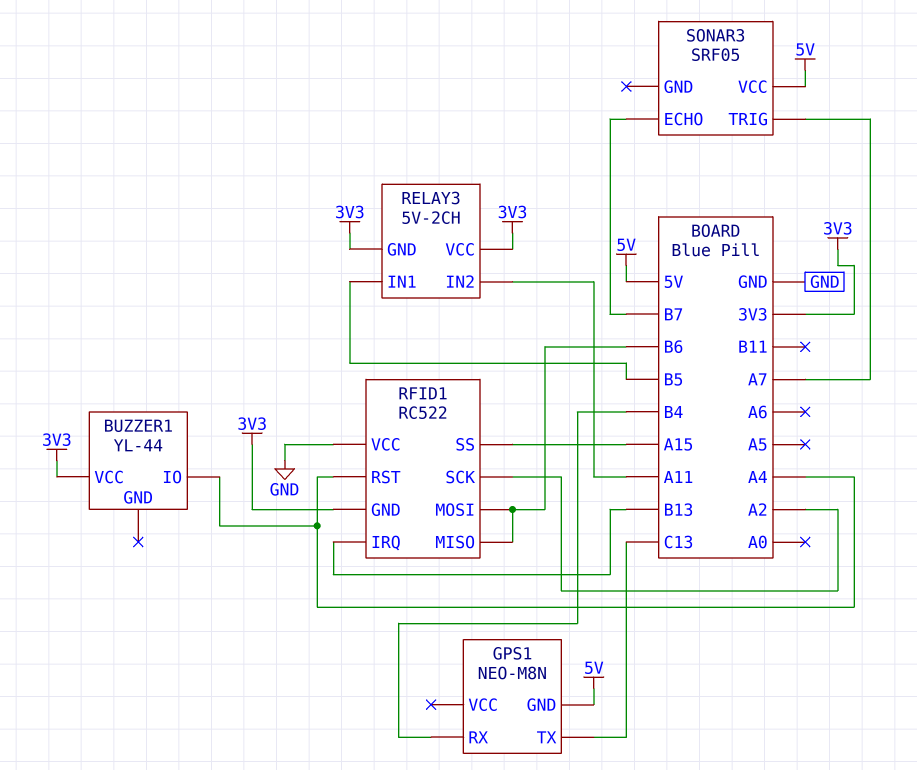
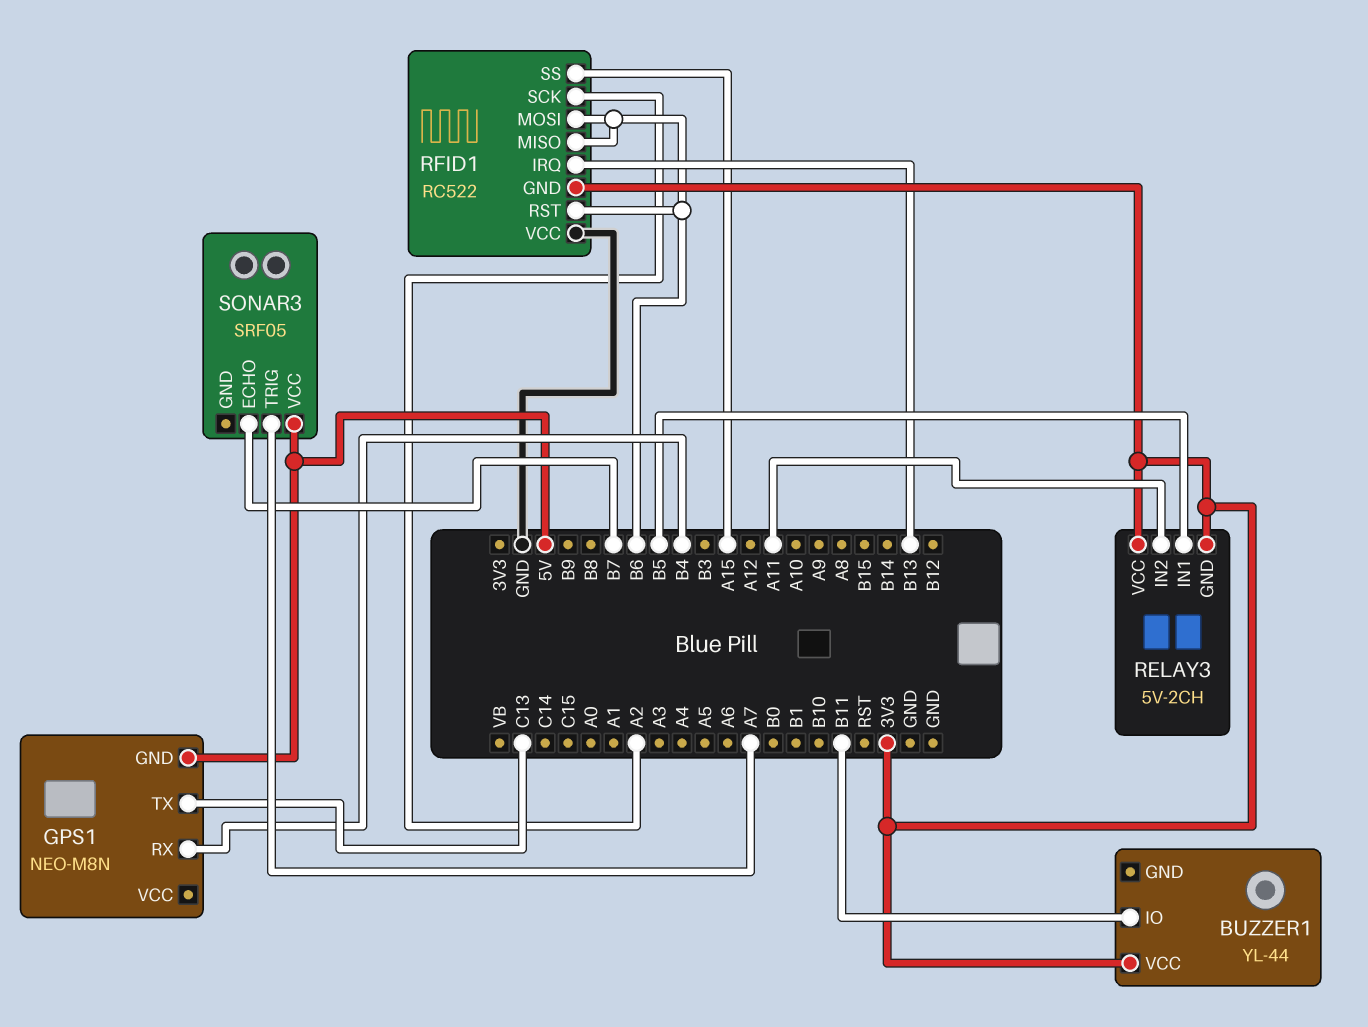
BUZZER1 pin IO: A4 -> B11
RFID1 pin RST: A4 -> B6

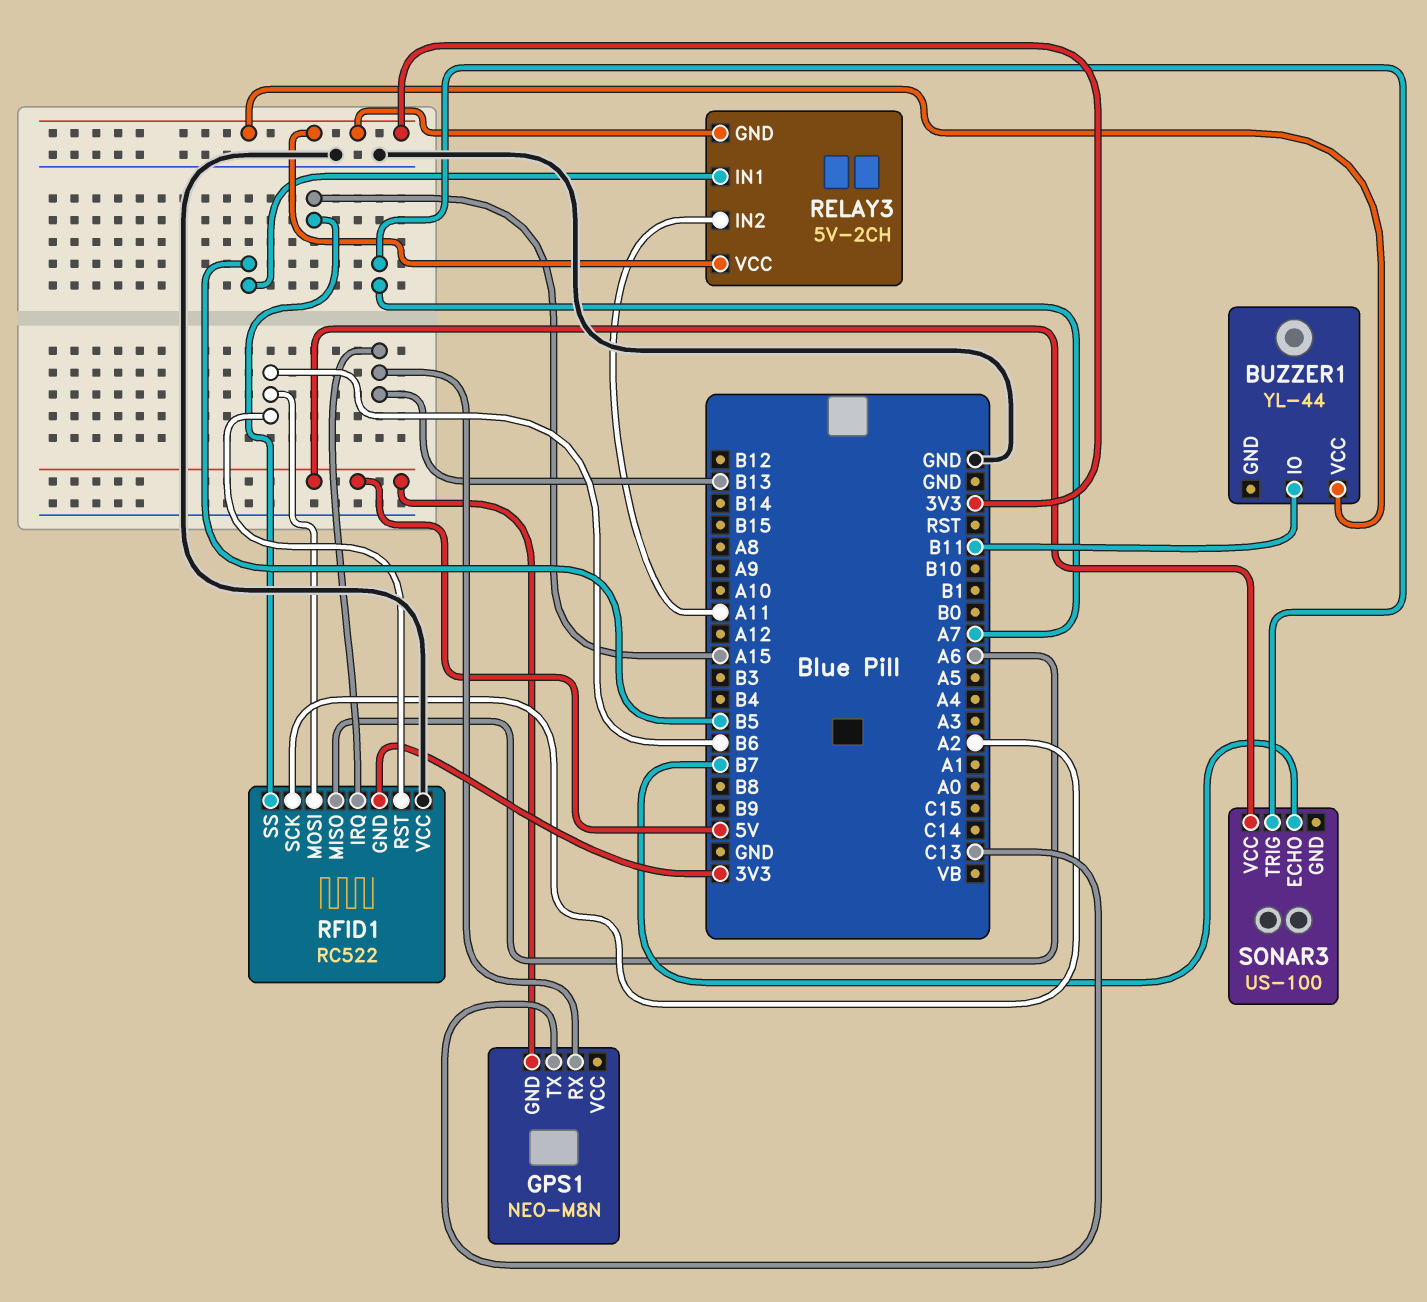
GPS1 pin RX: B4 -> B13
RFID1 pin MISO: B6 -> A6
SONAR3: SRF05 -> US-100

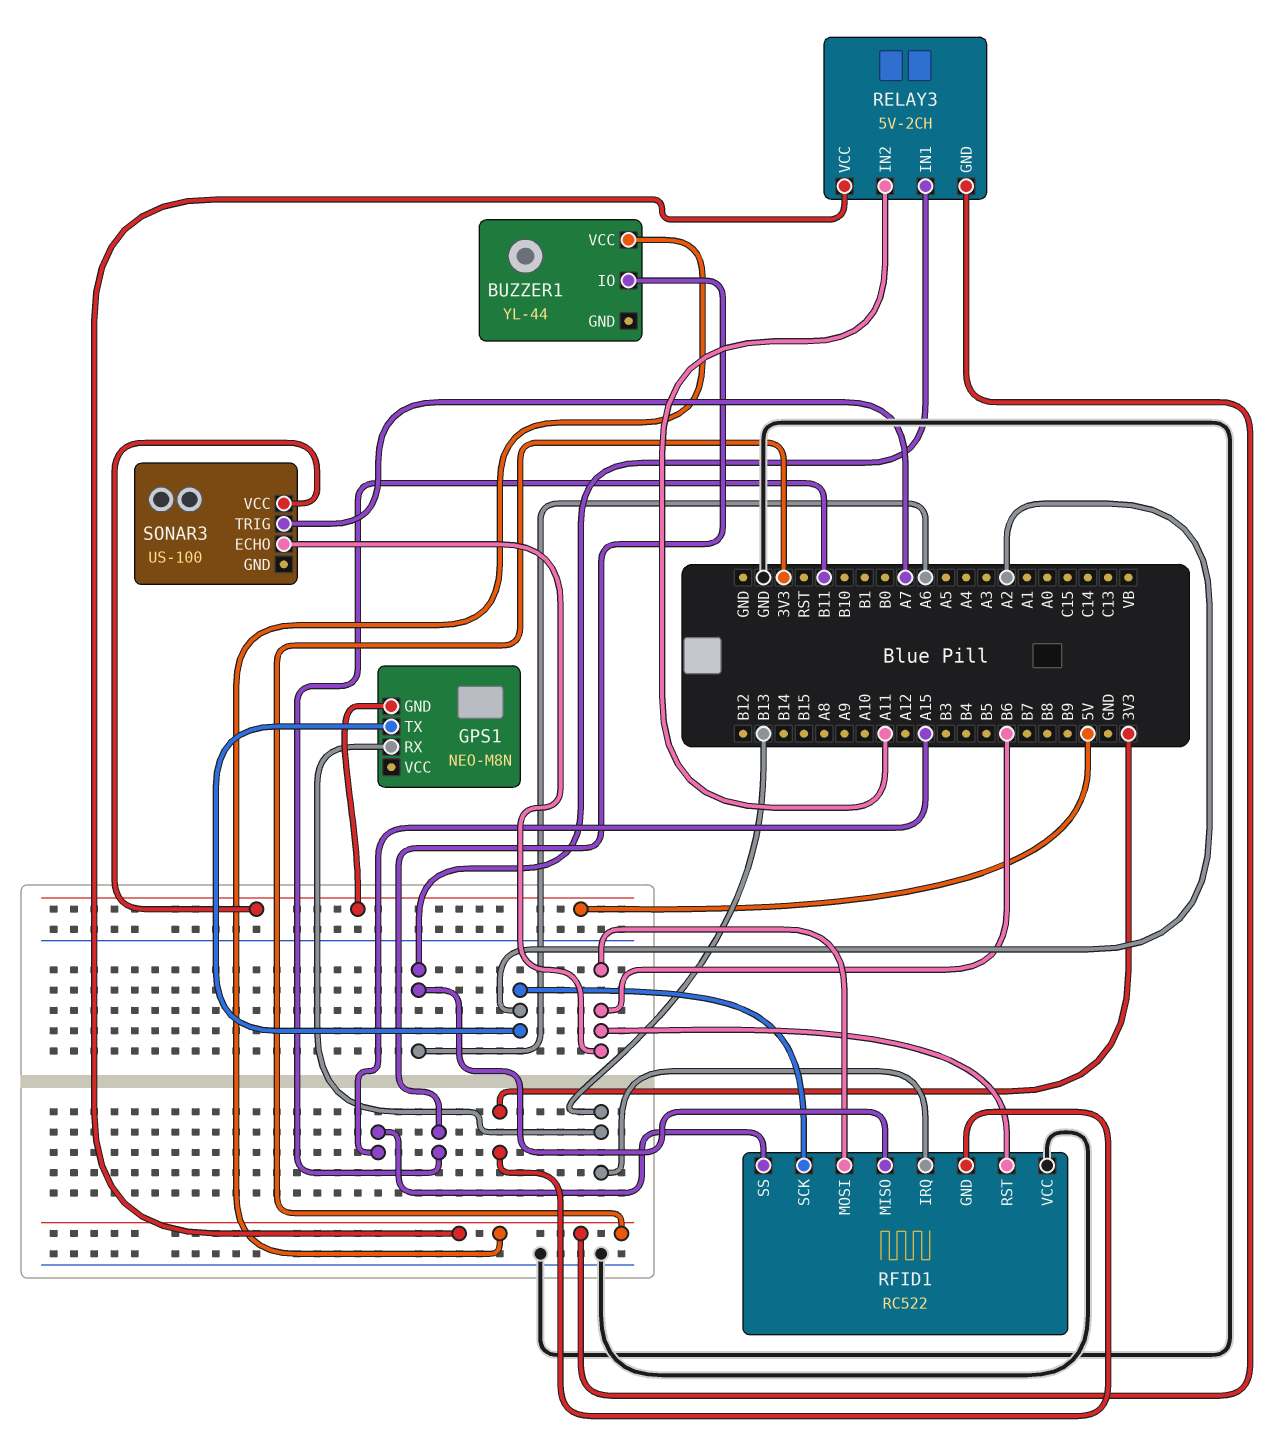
GPS1 pin TX: C13 -> A2
RELAY3 pin IN1: B5 -> A6
SONAR3 pin ECHO: B7 -> B6

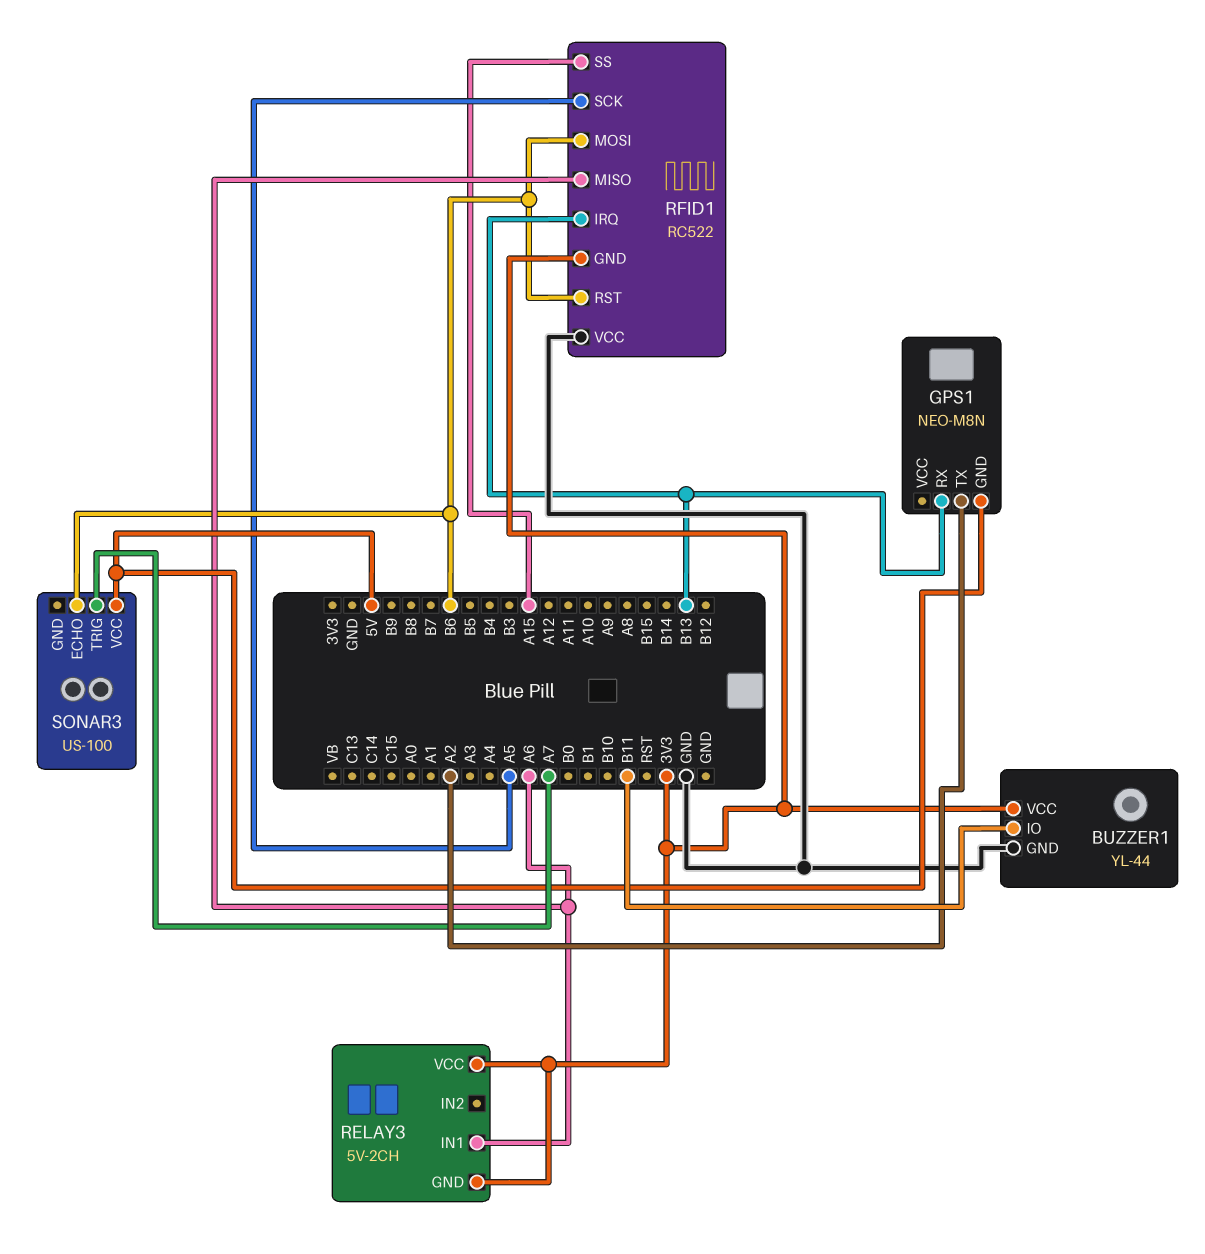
BUZZER1 pin GND: none -> GND
RELAY3 pin IN2: A11 -> none
RFID1 pin SCK: A2 -> A5

